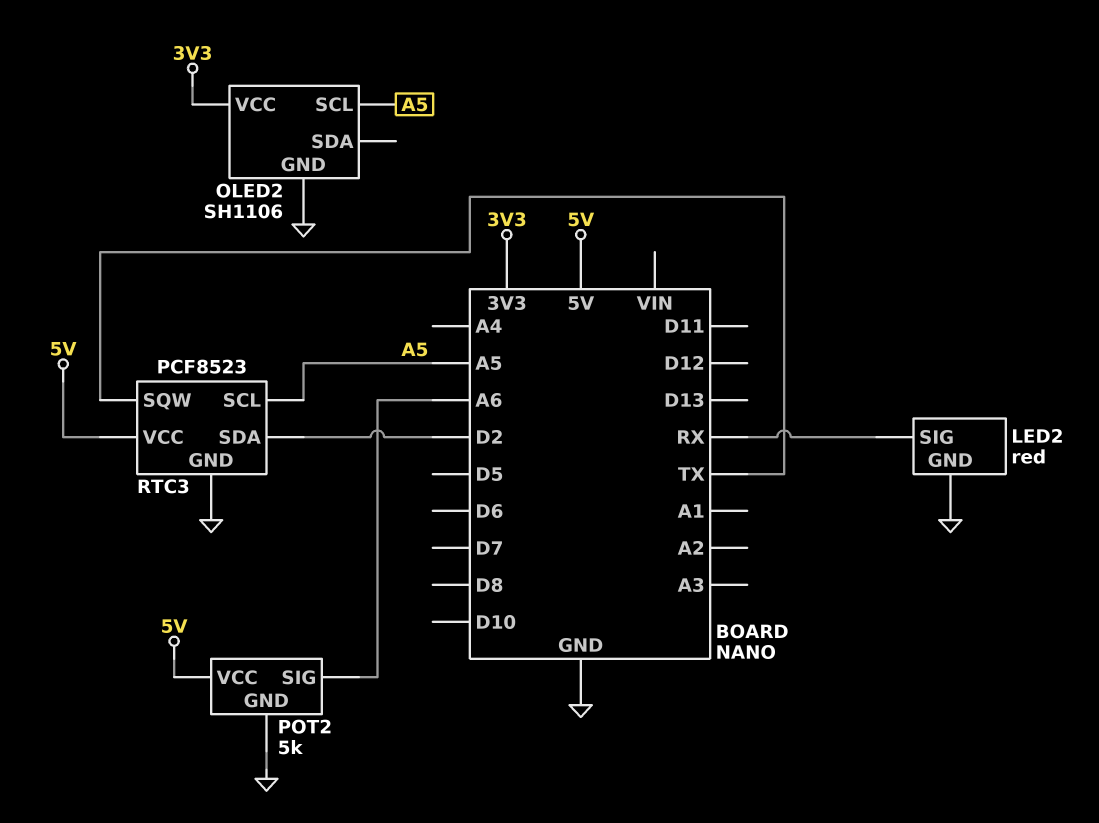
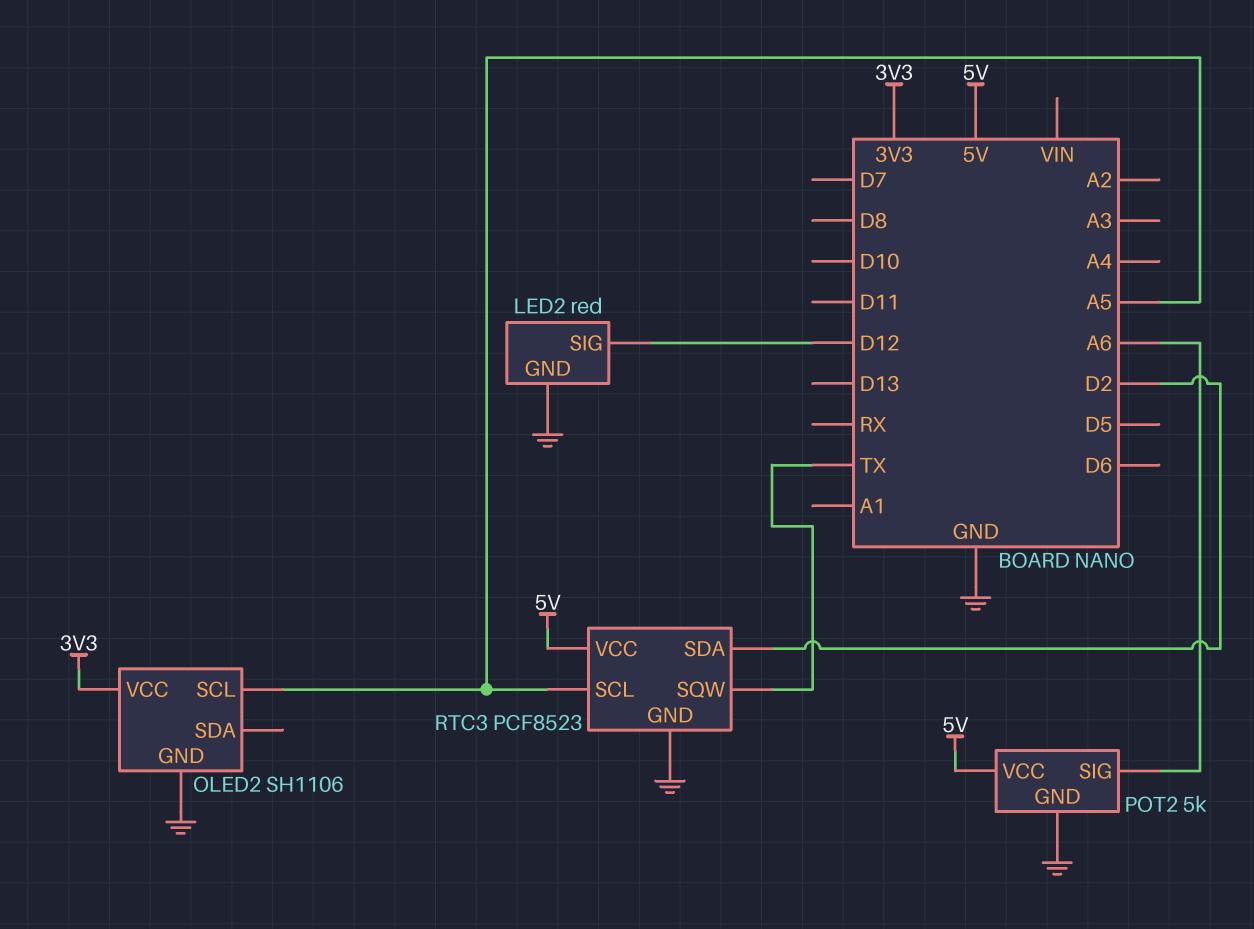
LED2 pin SIG: RX -> D12

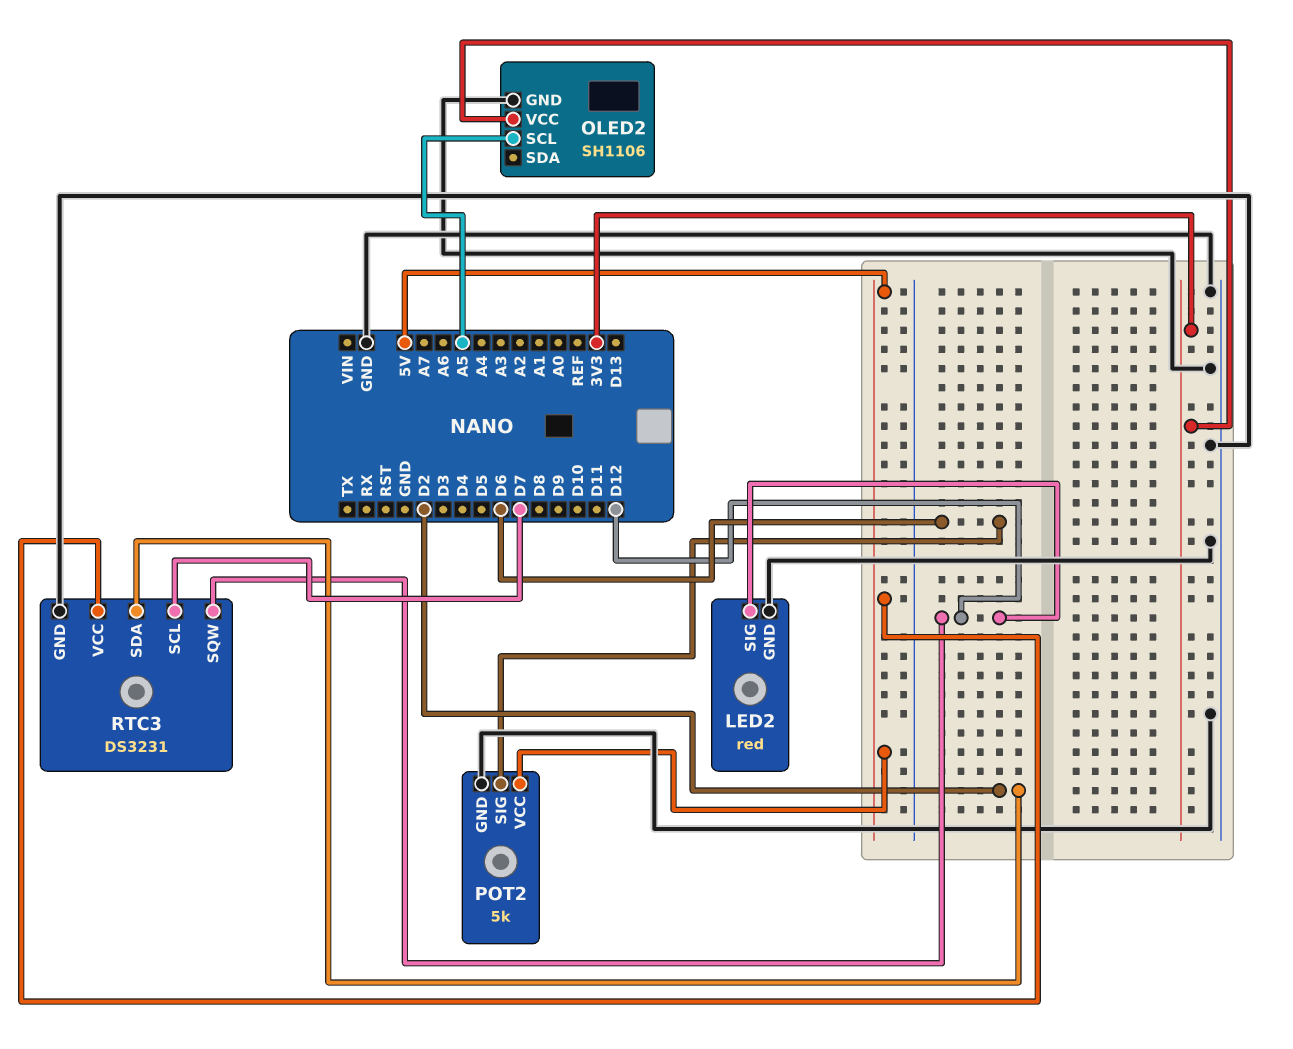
POT2 pin SIG: A6 -> D6
RTC3: PCF8523 -> DS3231
RTC3 pin SCL: A5 -> D7
RTC3 pin SQW: TX -> D12

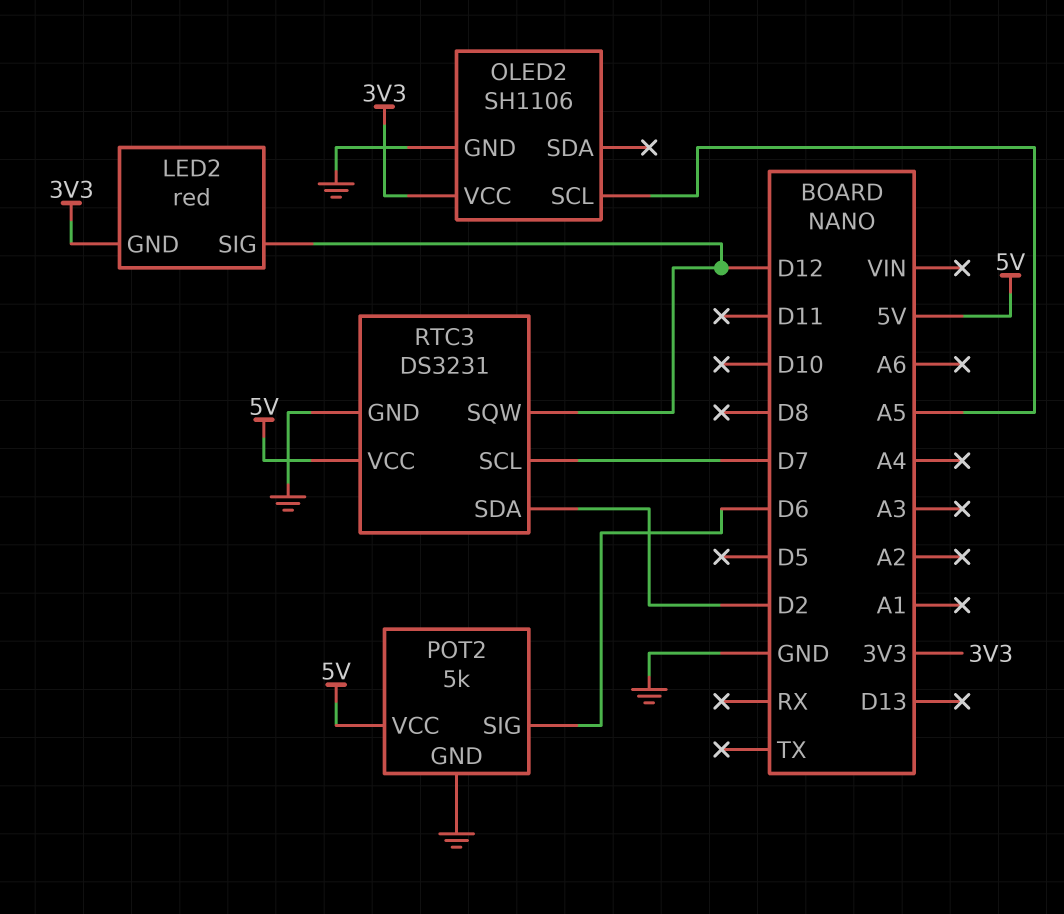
LED2 pin GND: GND -> 3V3

